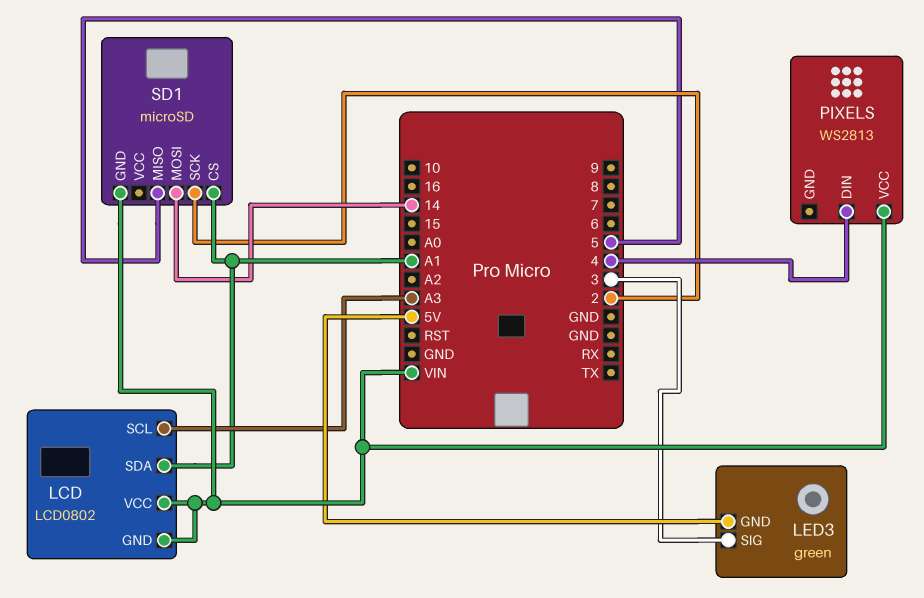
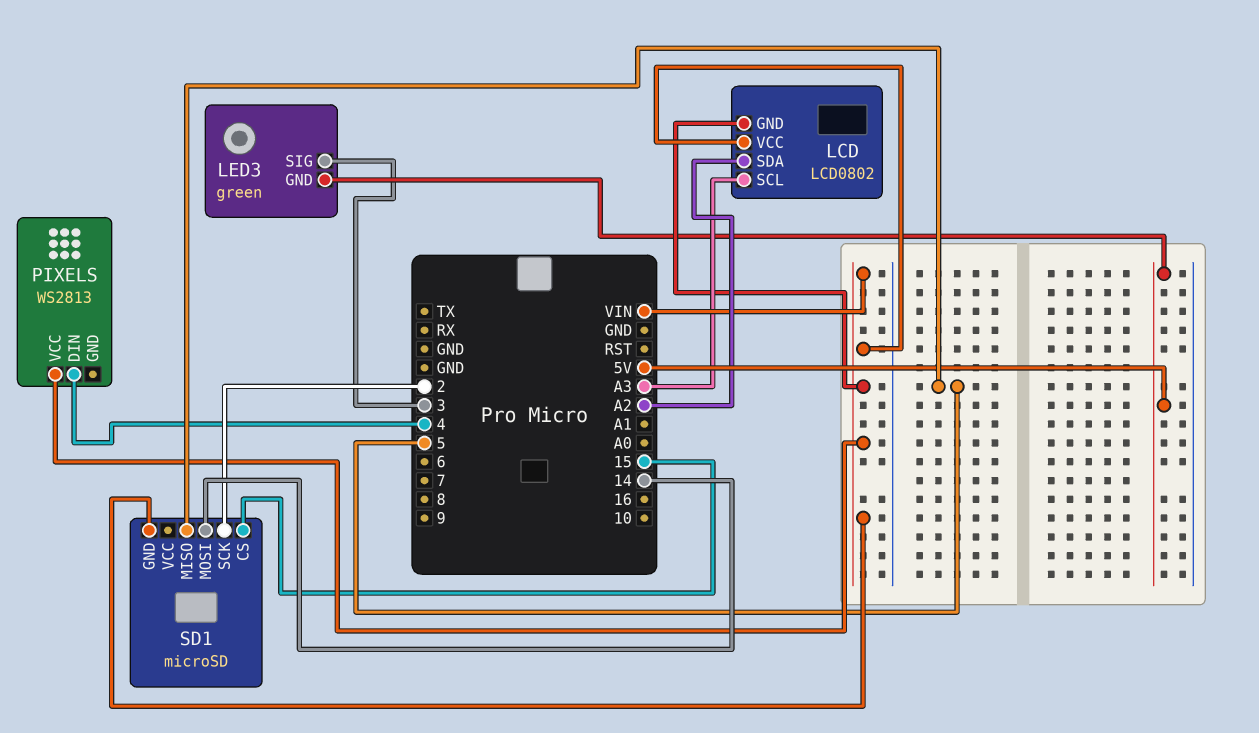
LCD pin SDA: A1 -> A2
SD1 pin CS: A1 -> 15

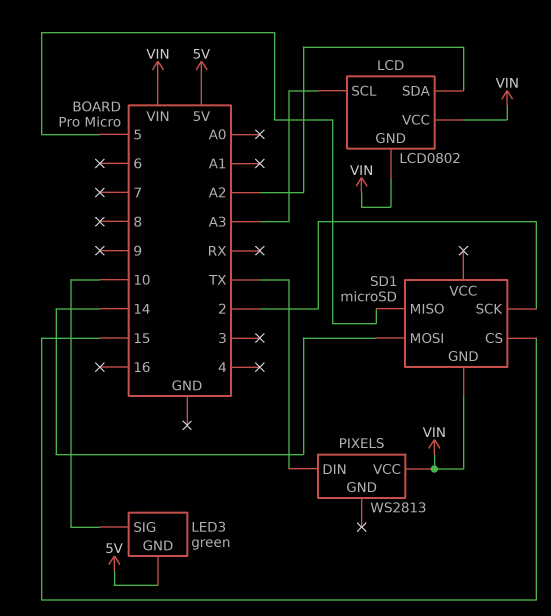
LED3 pin SIG: 3 -> 10
PIXELS pin DIN: 4 -> TX

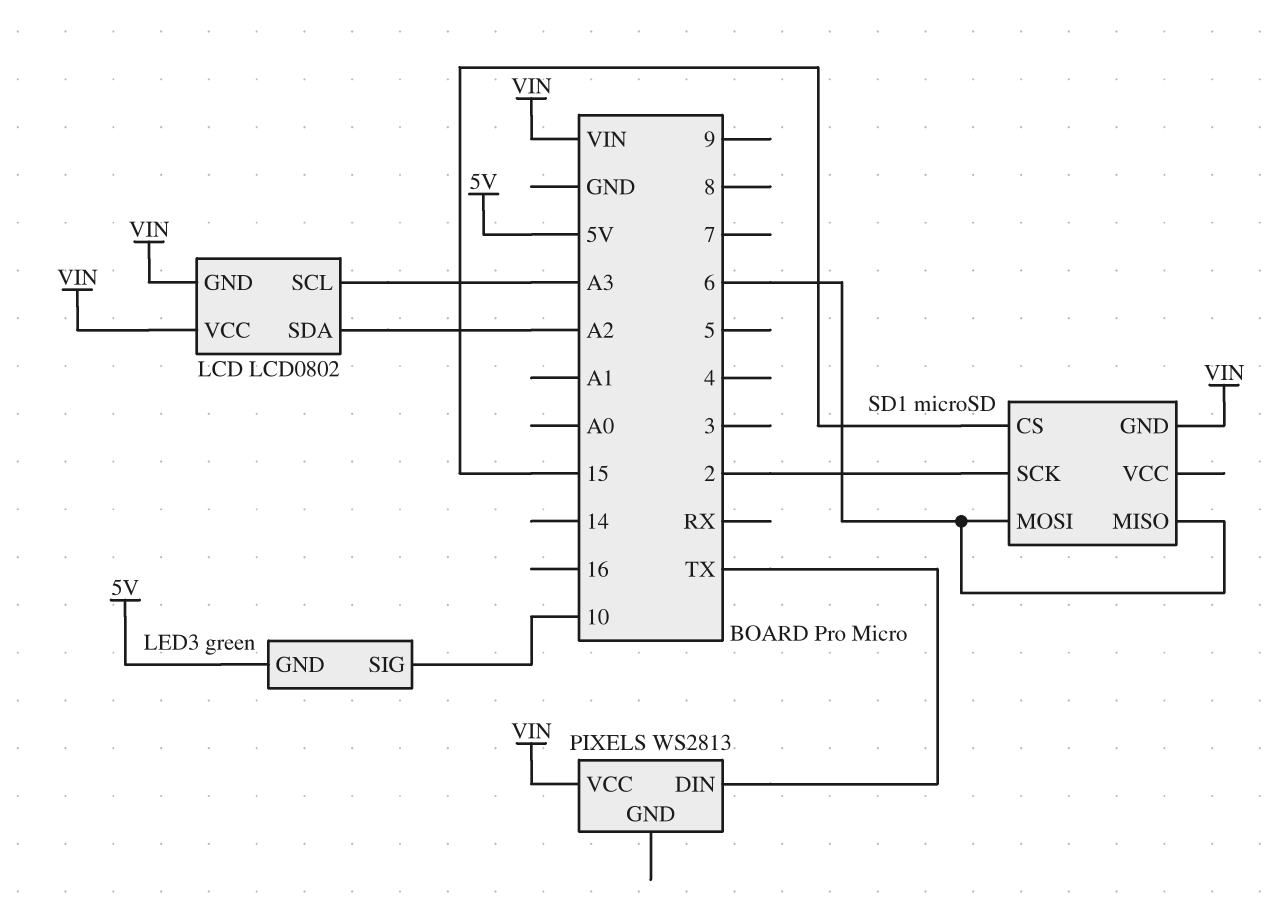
SD1 pin MISO: 5 -> 6
SD1 pin MOSI: 14 -> 6

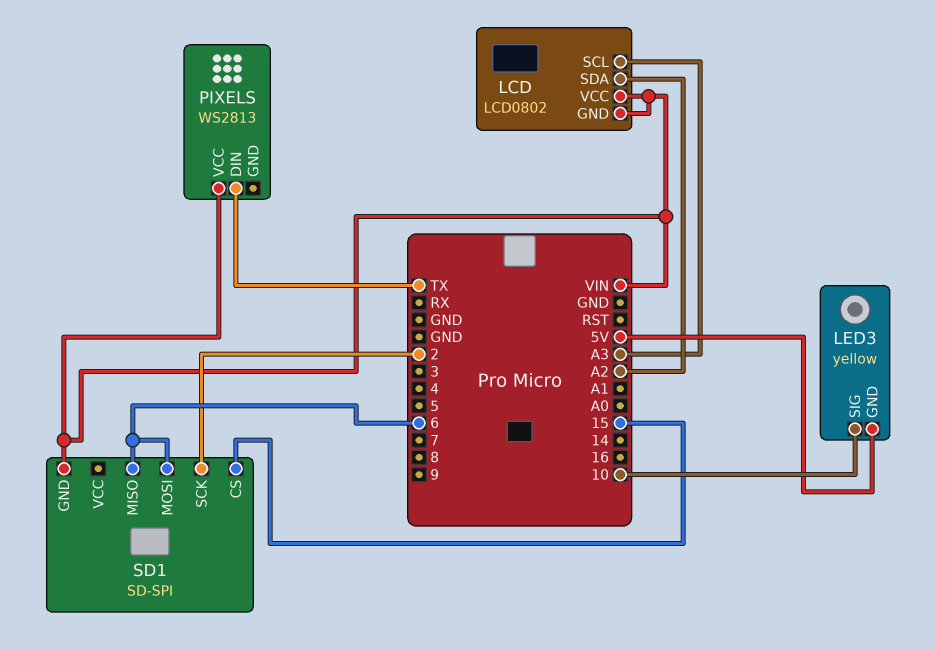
LED3: green -> yellow
SD1: microSD -> SD-SPI

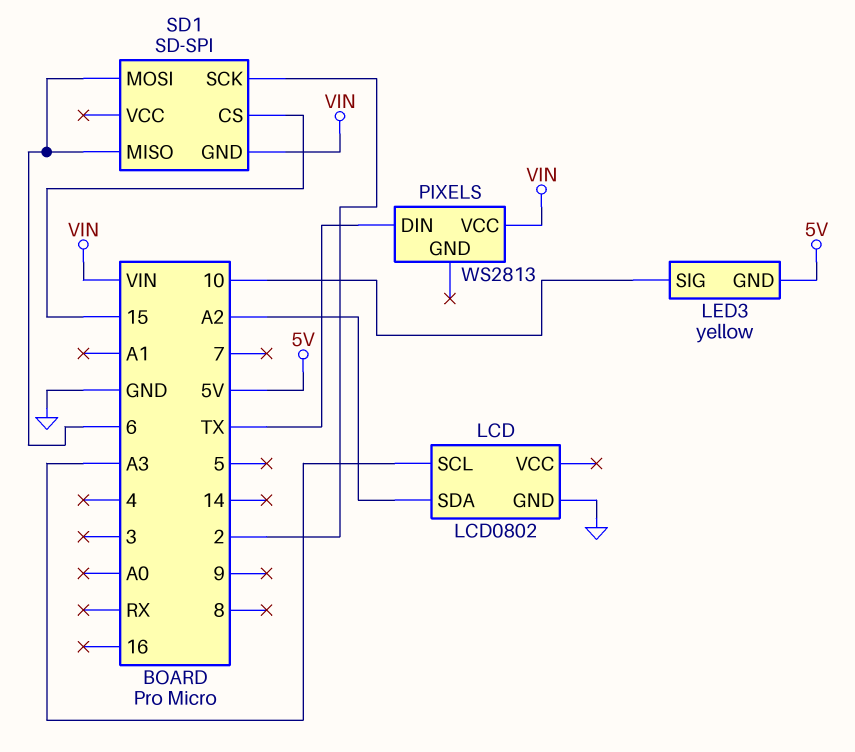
LCD pin GND: VIN -> GND
LCD pin VCC: VIN -> none

